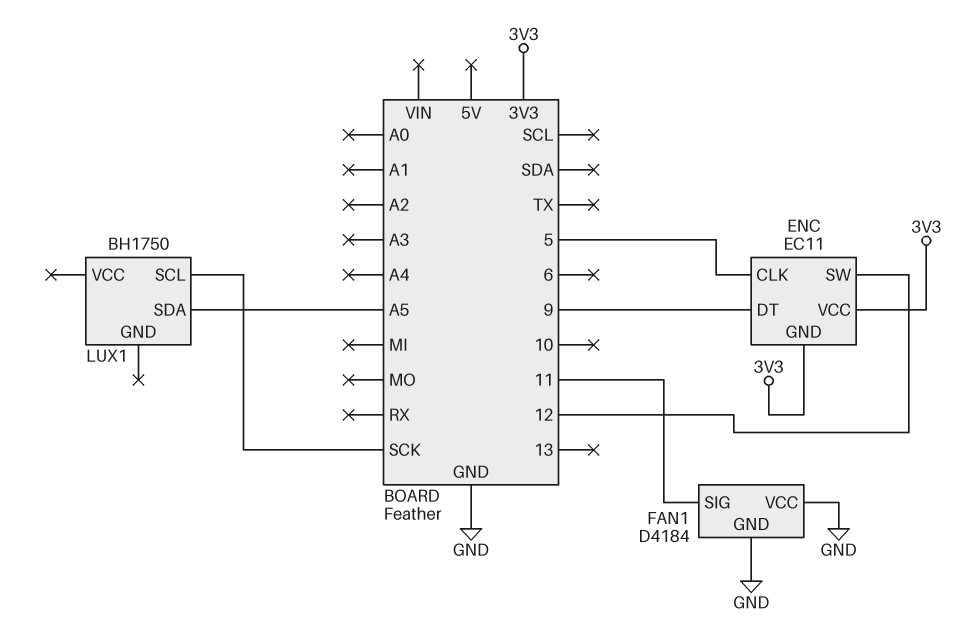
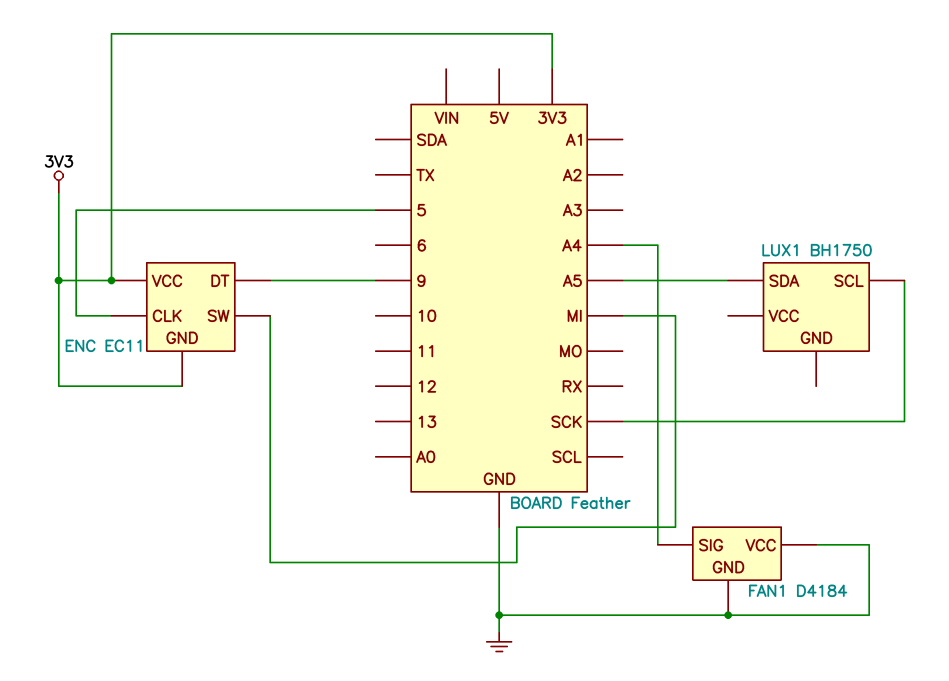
ENC pin SW: 12 -> MI
FAN1 pin SIG: 11 -> A4

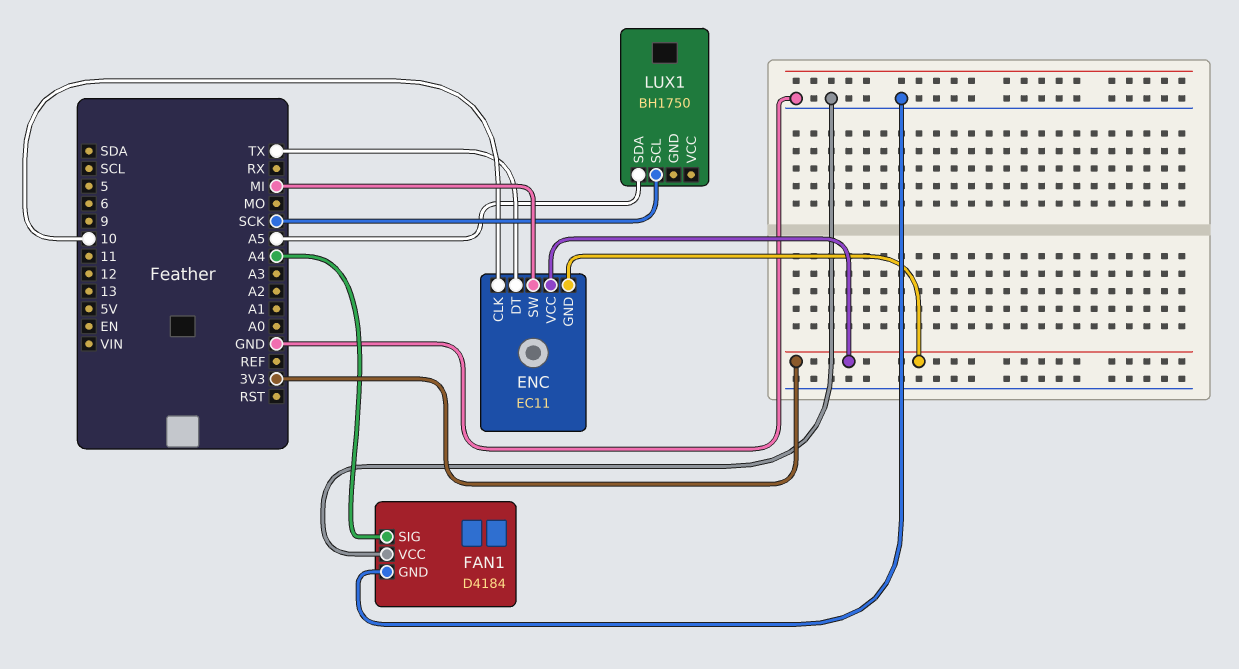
ENC pin CLK: 5 -> 10
ENC pin DT: 9 -> TX

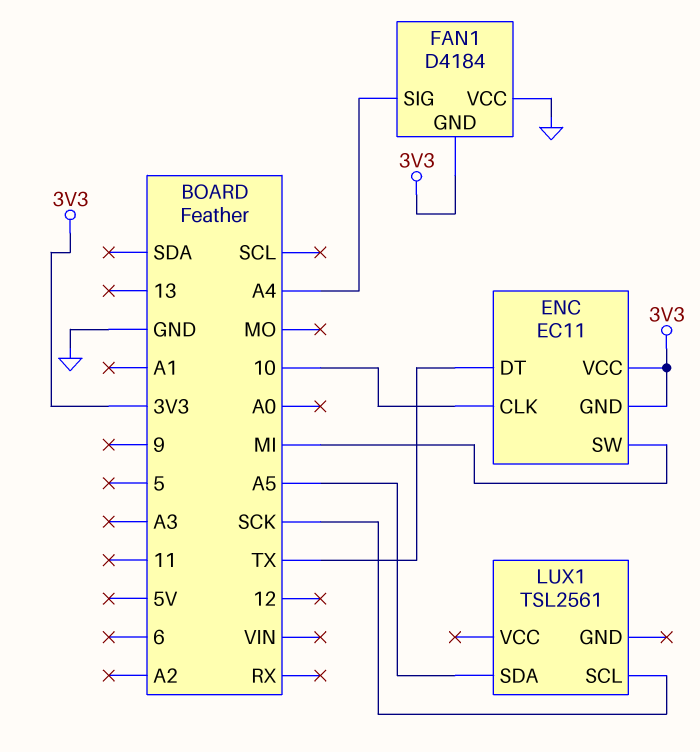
FAN1 pin GND: GND -> 3V3
LUX1: BH1750 -> TSL2561

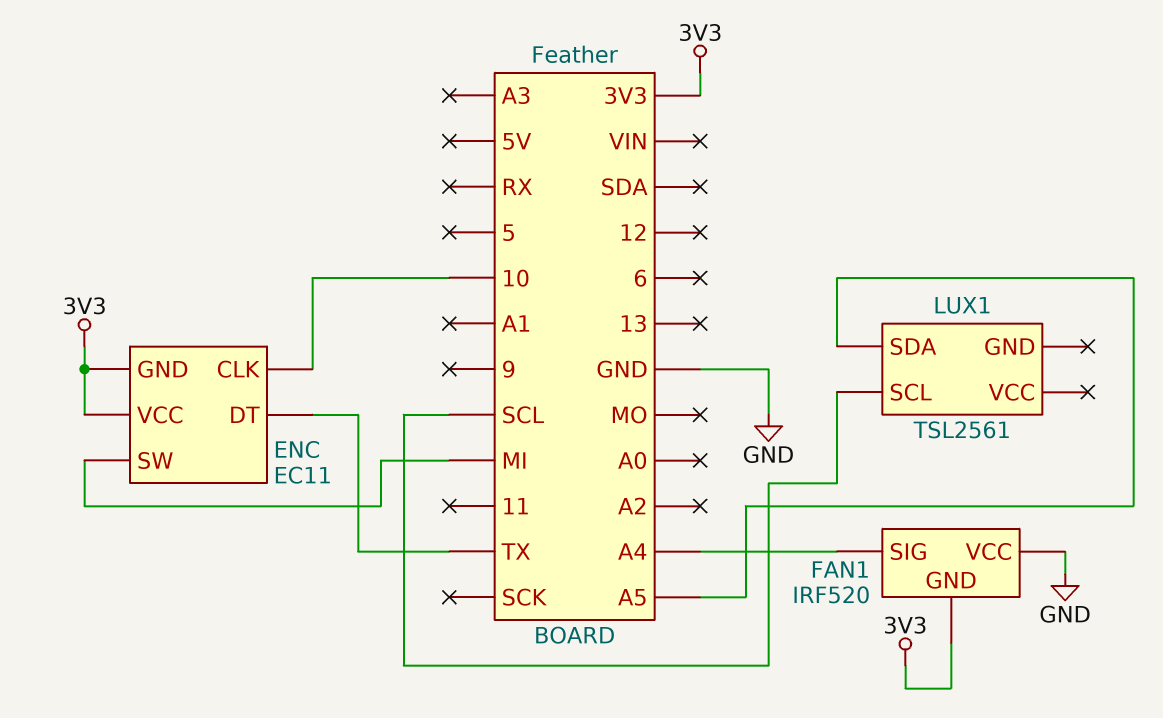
FAN1: D4184 -> IRF520
LUX1 pin SCL: SCK -> SCL

